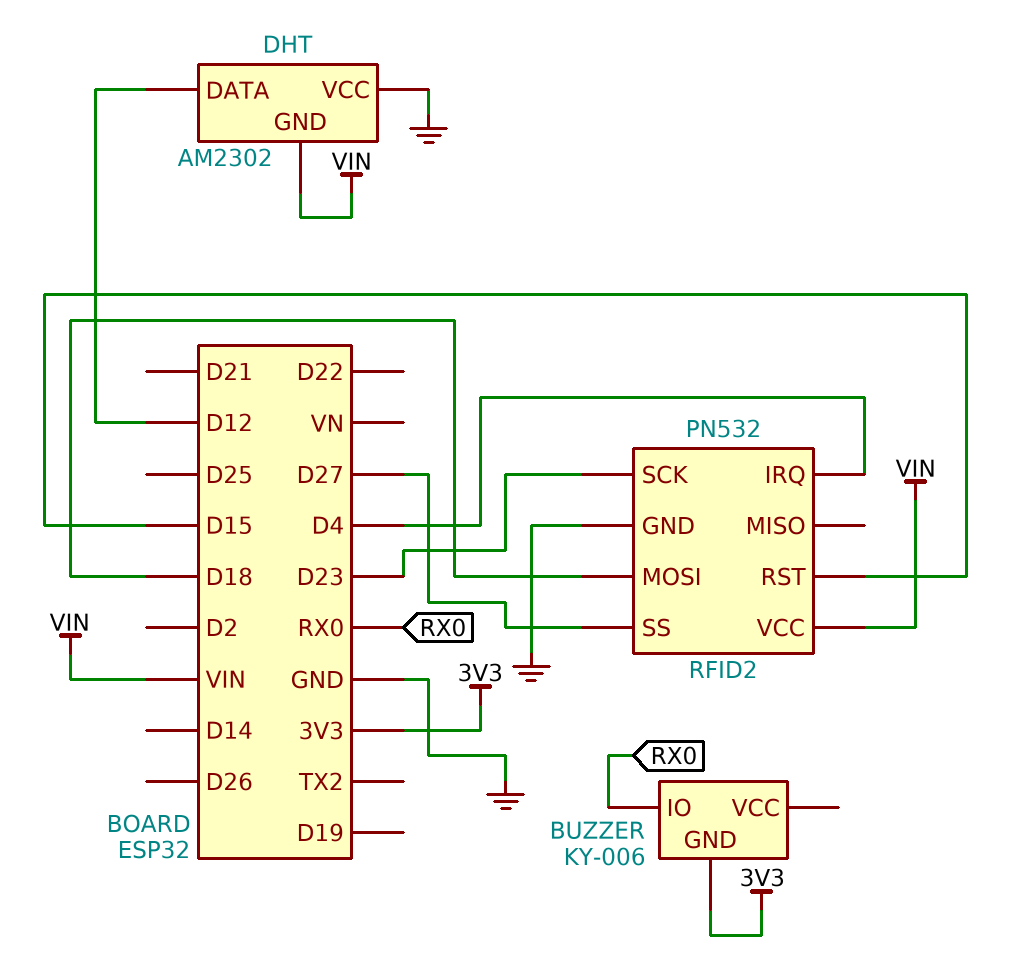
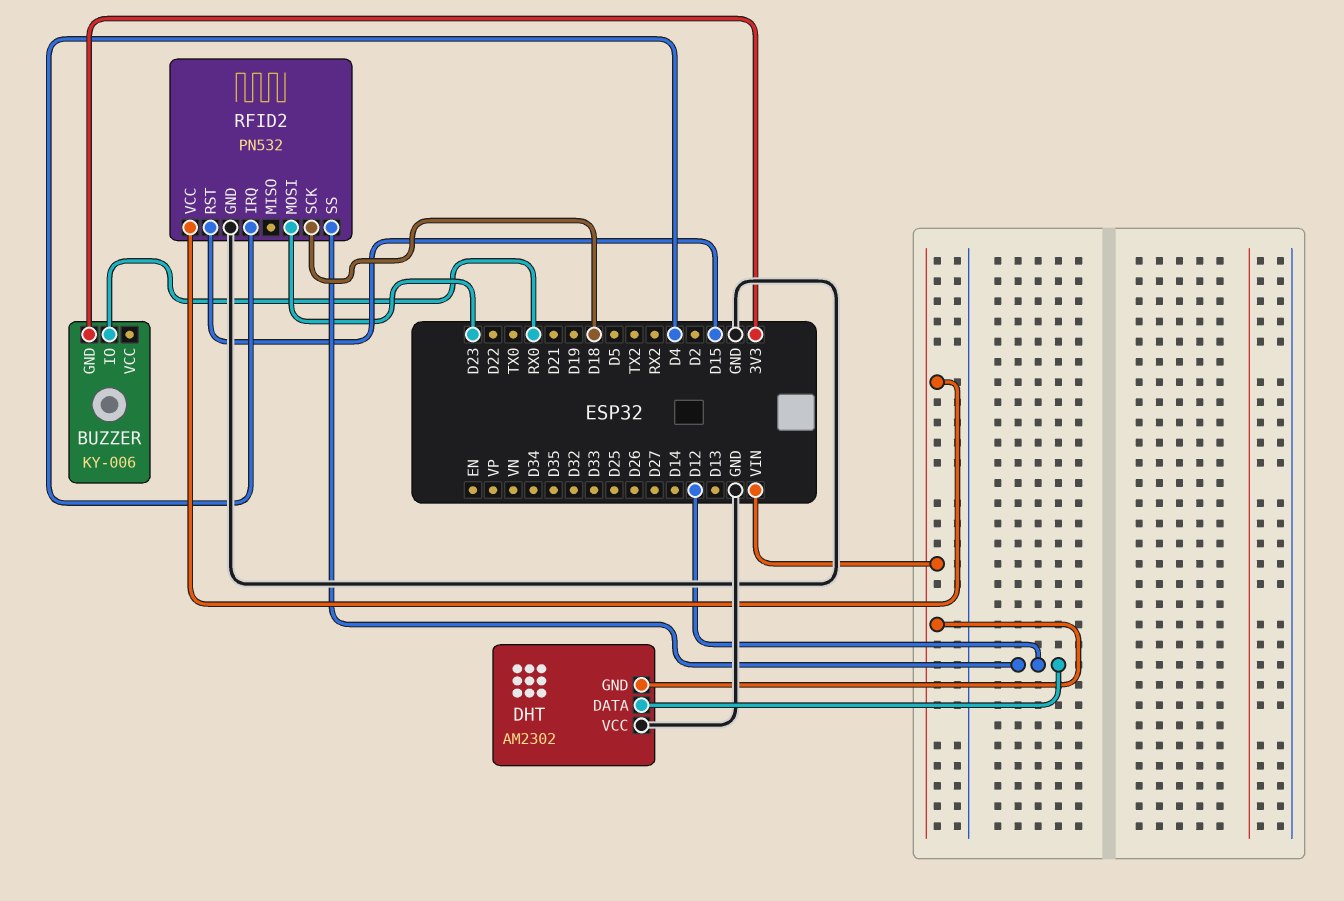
RFID2 pin MOSI: D18 -> D23
RFID2 pin SCK: D23 -> D18
RFID2 pin SS: D27 -> D12

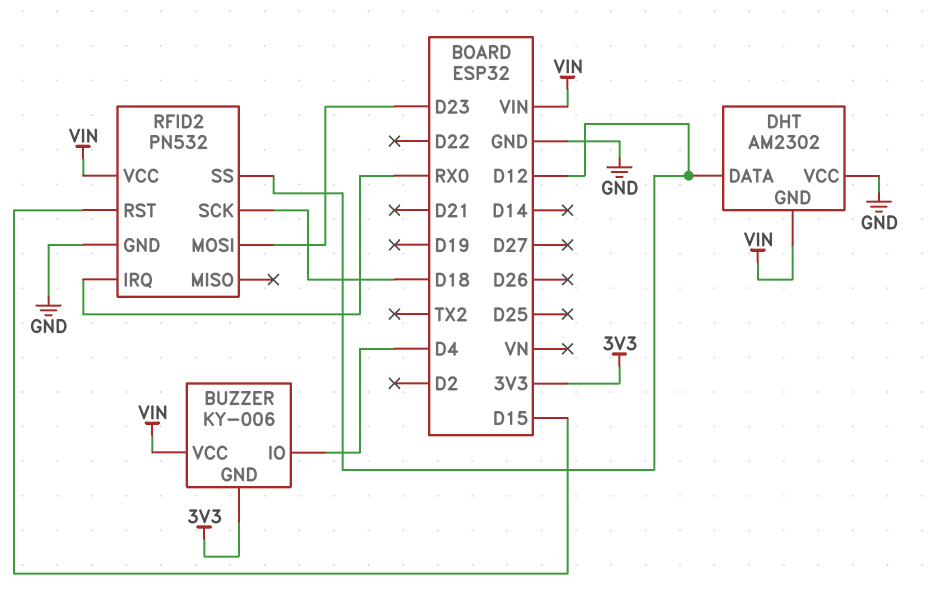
BUZZER pin IO: RX0 -> D4
BUZZER pin VCC: none -> VIN
RFID2 pin IRQ: D4 -> RX0

